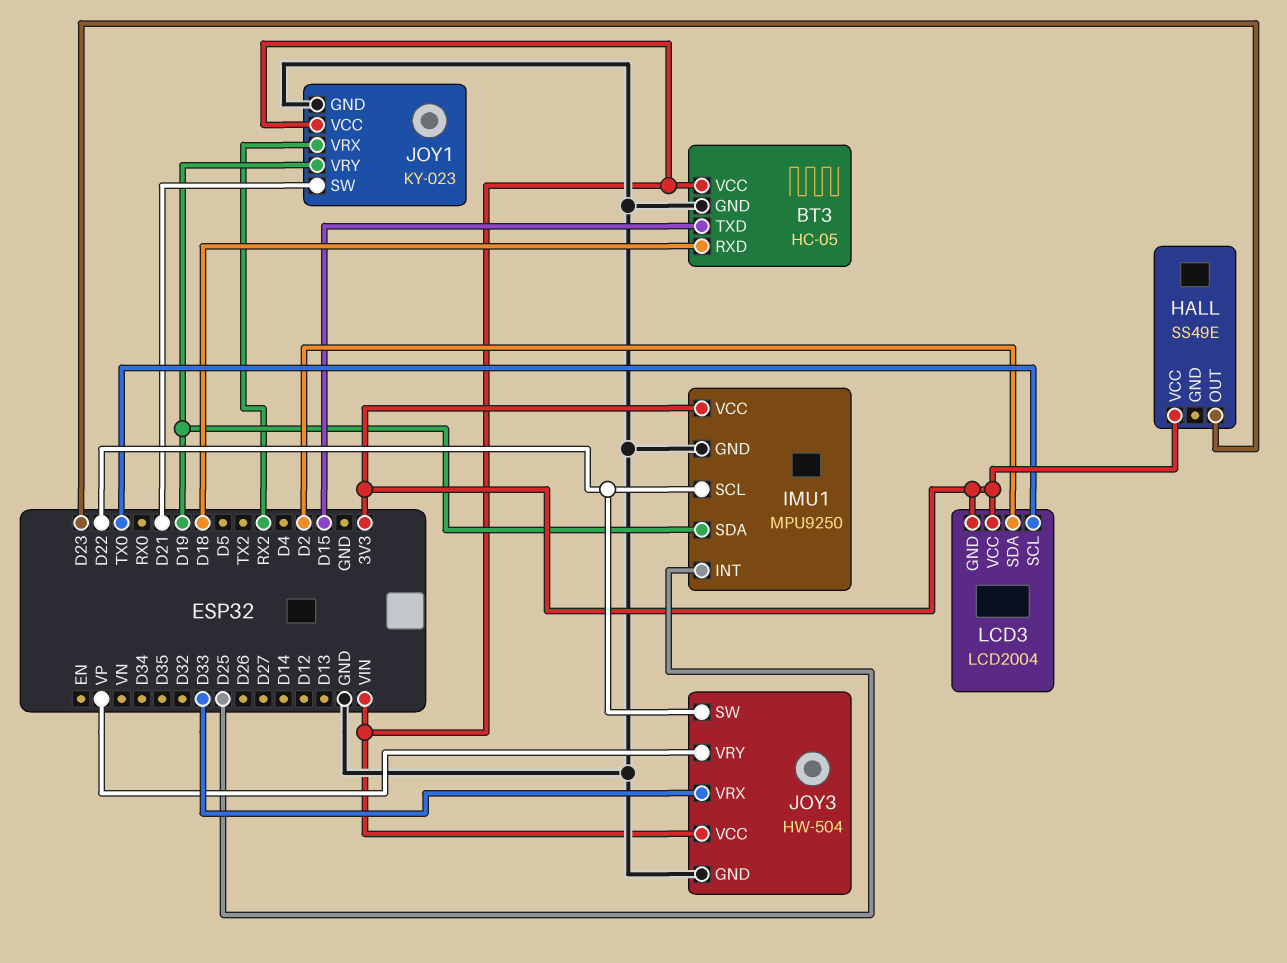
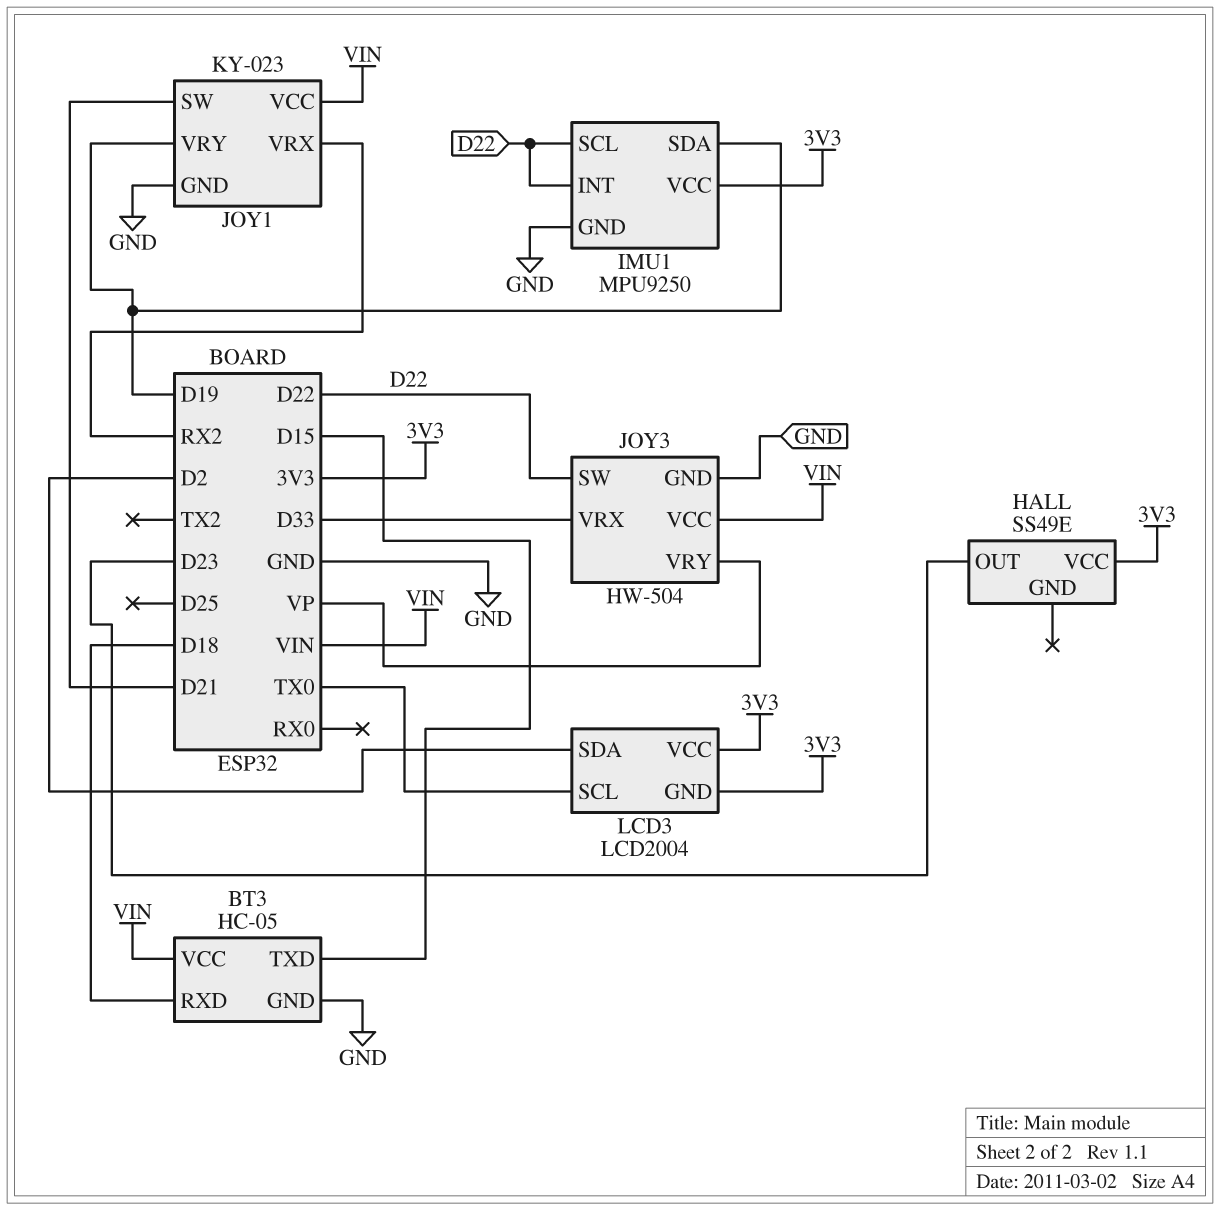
IMU1 pin INT: D25 -> D22

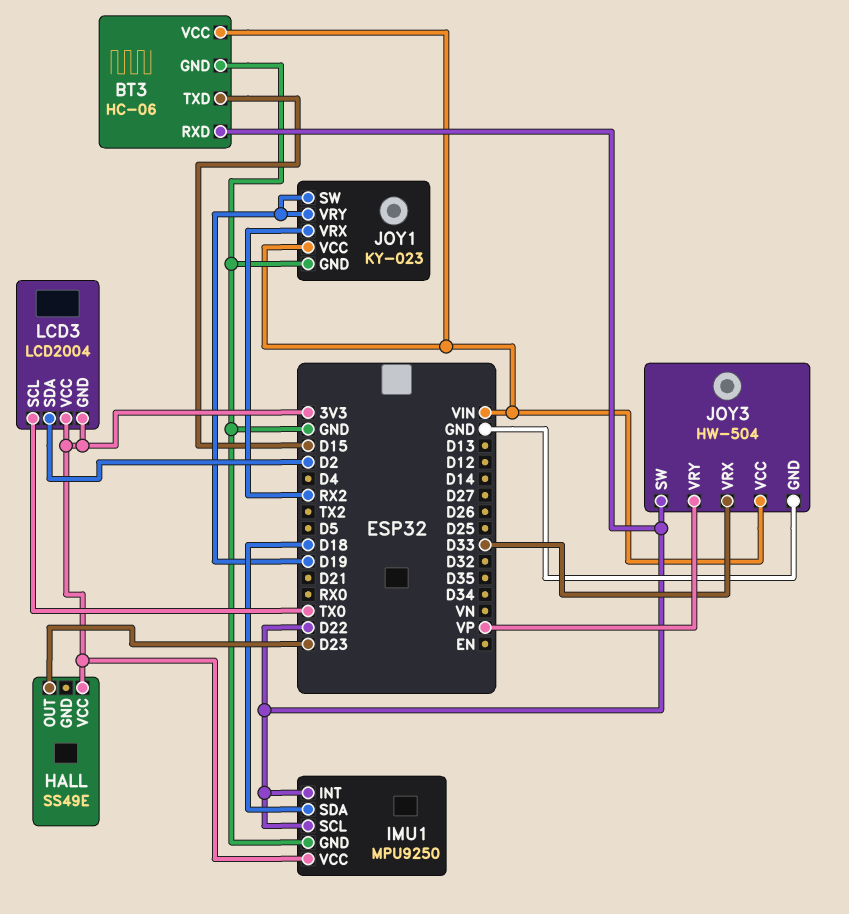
BT3: HC-05 -> HC-06
BT3 pin RXD: D18 -> D22
IMU1 pin SDA: D19 -> D18
JOY1 pin SW: D21 -> D19

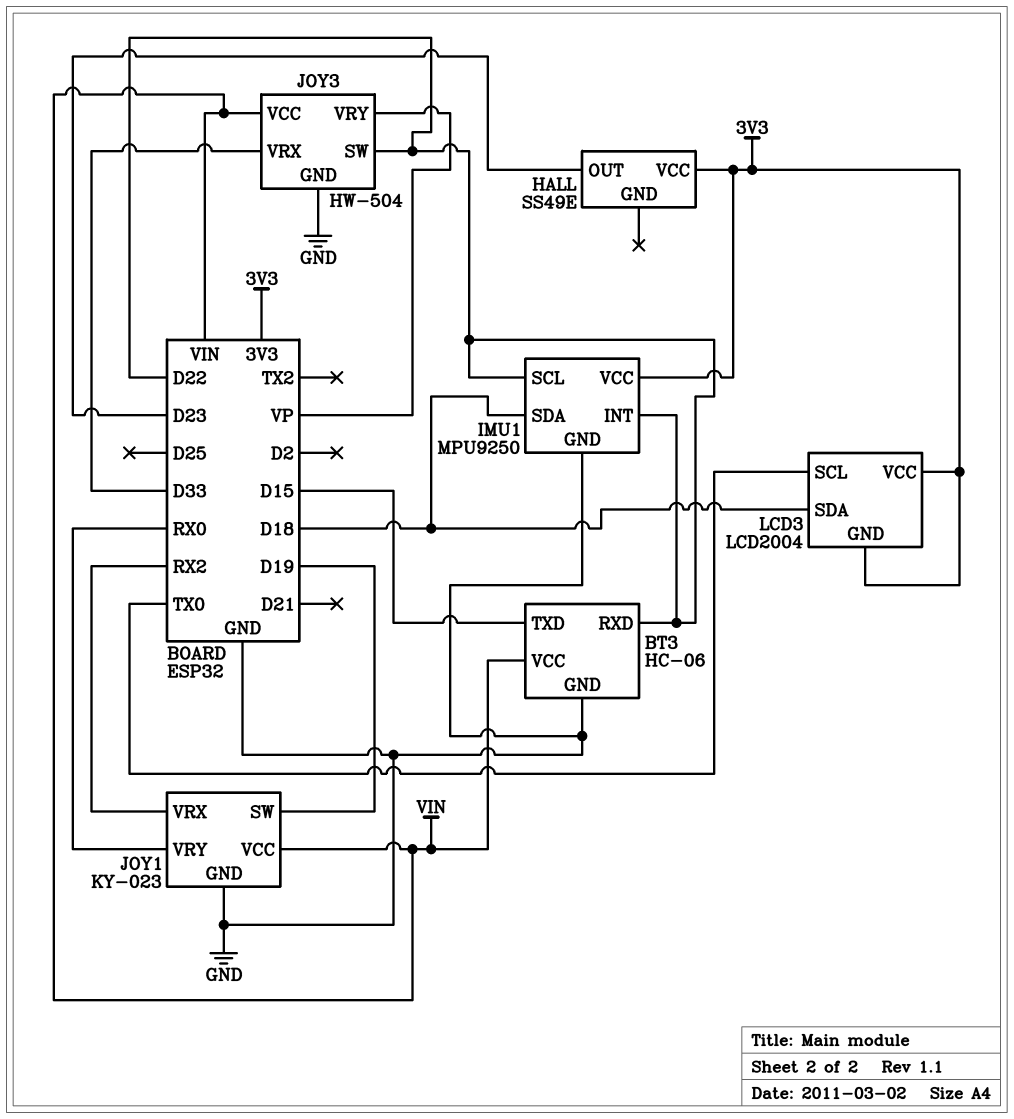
JOY1 pin VRY: D19 -> RX0
LCD3 pin SDA: D2 -> D18

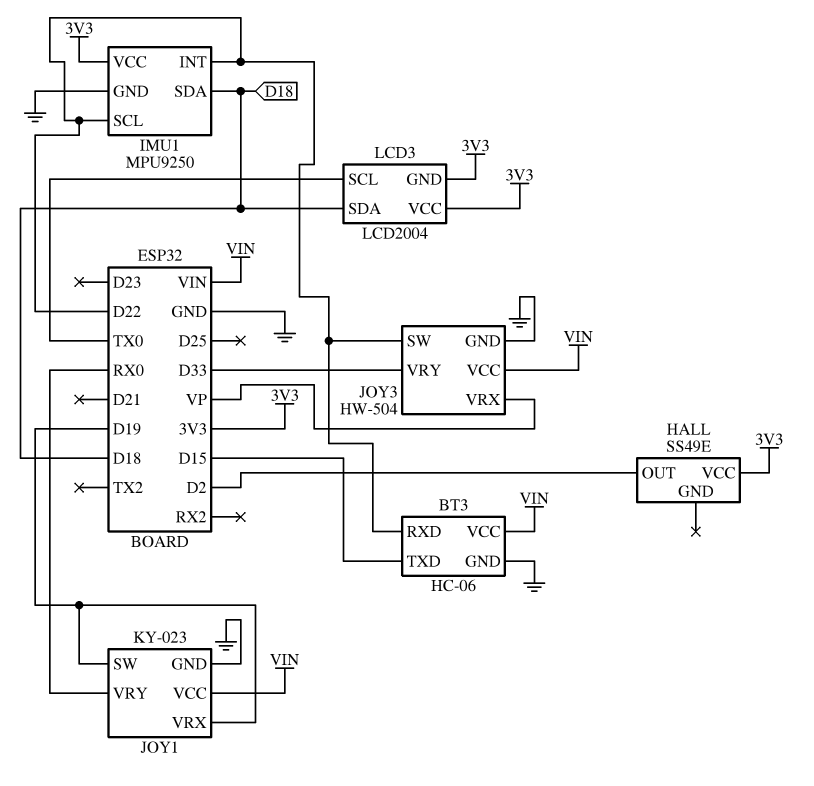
HALL pin OUT: D23 -> D2
JOY1 pin VRX: RX2 -> D19
JOY3 pin VRX: D33 -> VP
JOY3 pin VRY: VP -> D33

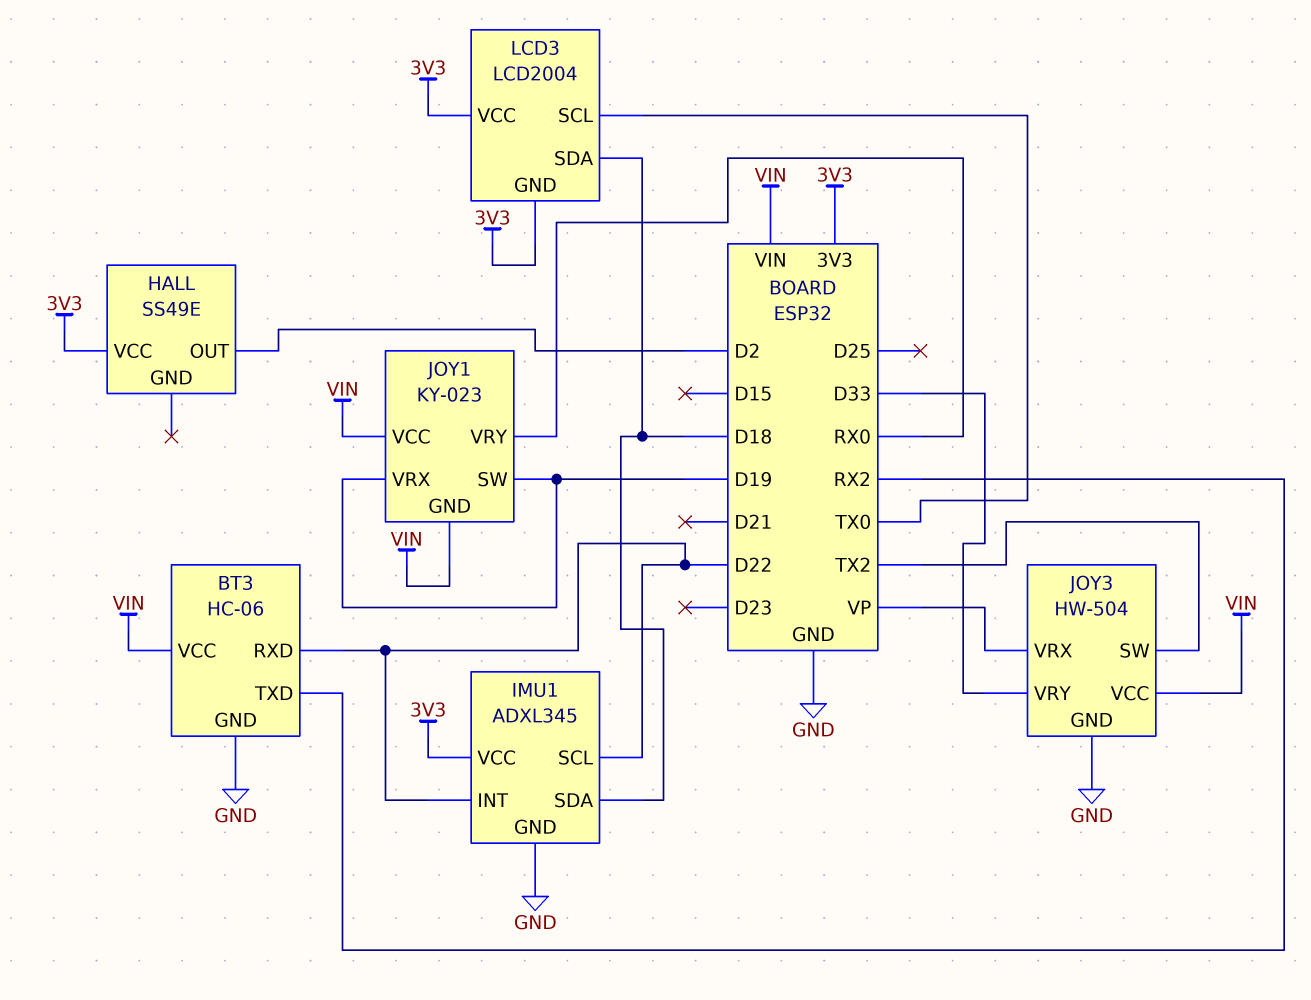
BT3 pin TXD: D15 -> RX2
IMU1: MPU9250 -> ADXL345
JOY1 pin GND: GND -> VIN
JOY3 pin SW: D22 -> TX2

